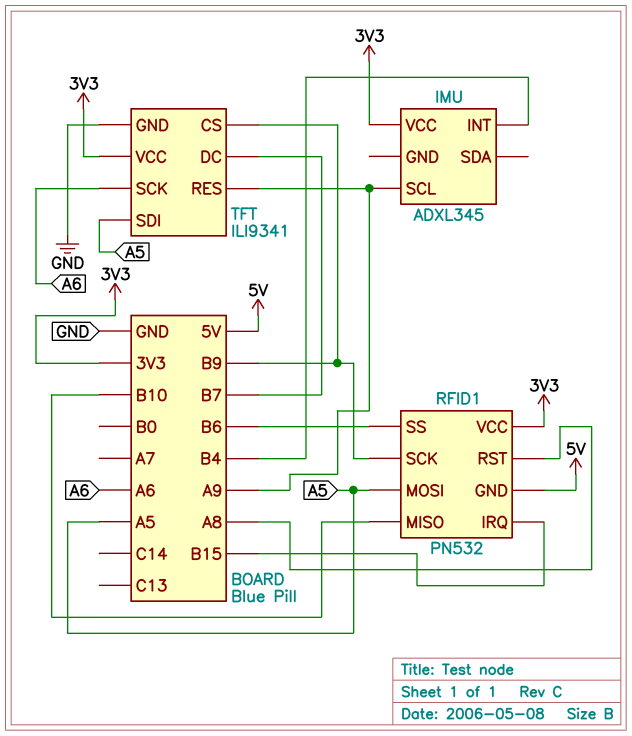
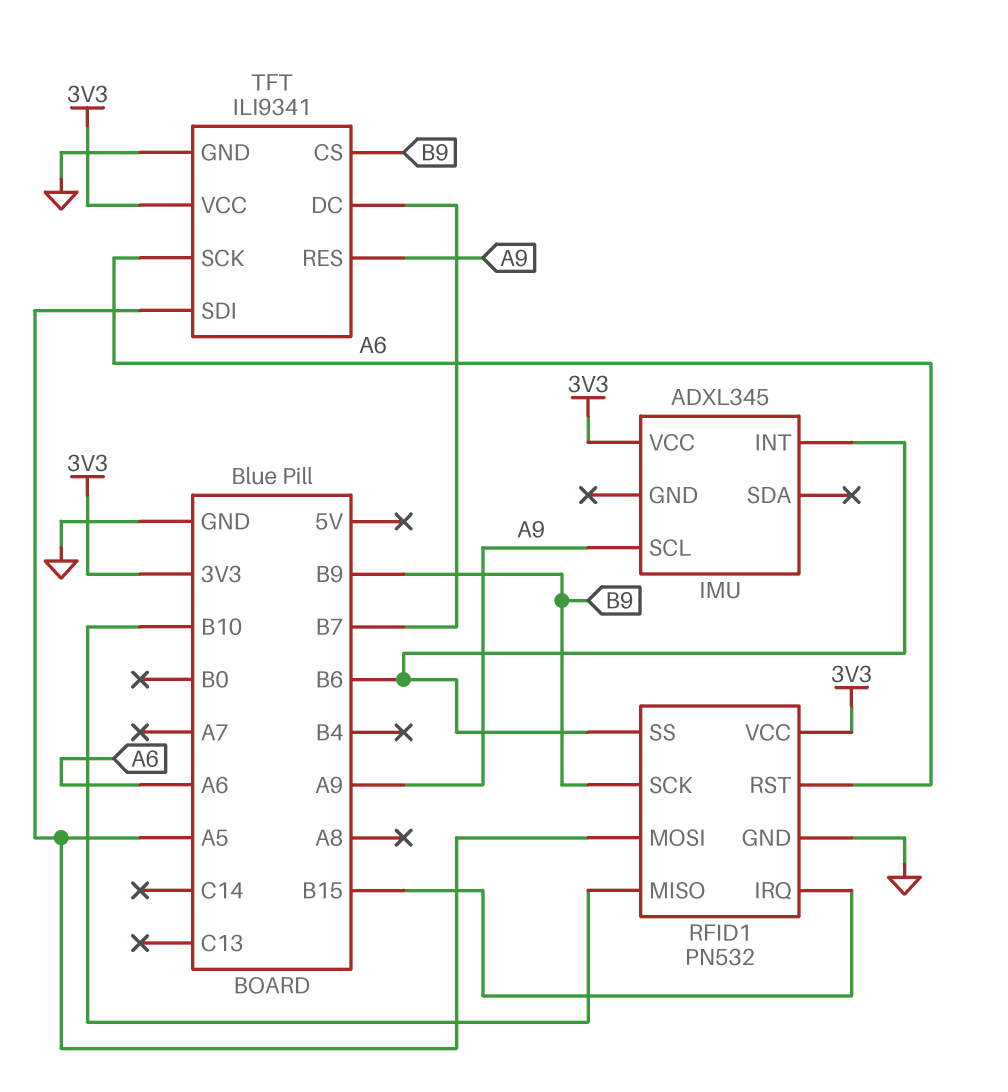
IMU pin INT: B4 -> B6
RFID1 pin GND: 5V -> GND
RFID1 pin RST: A8 -> A6

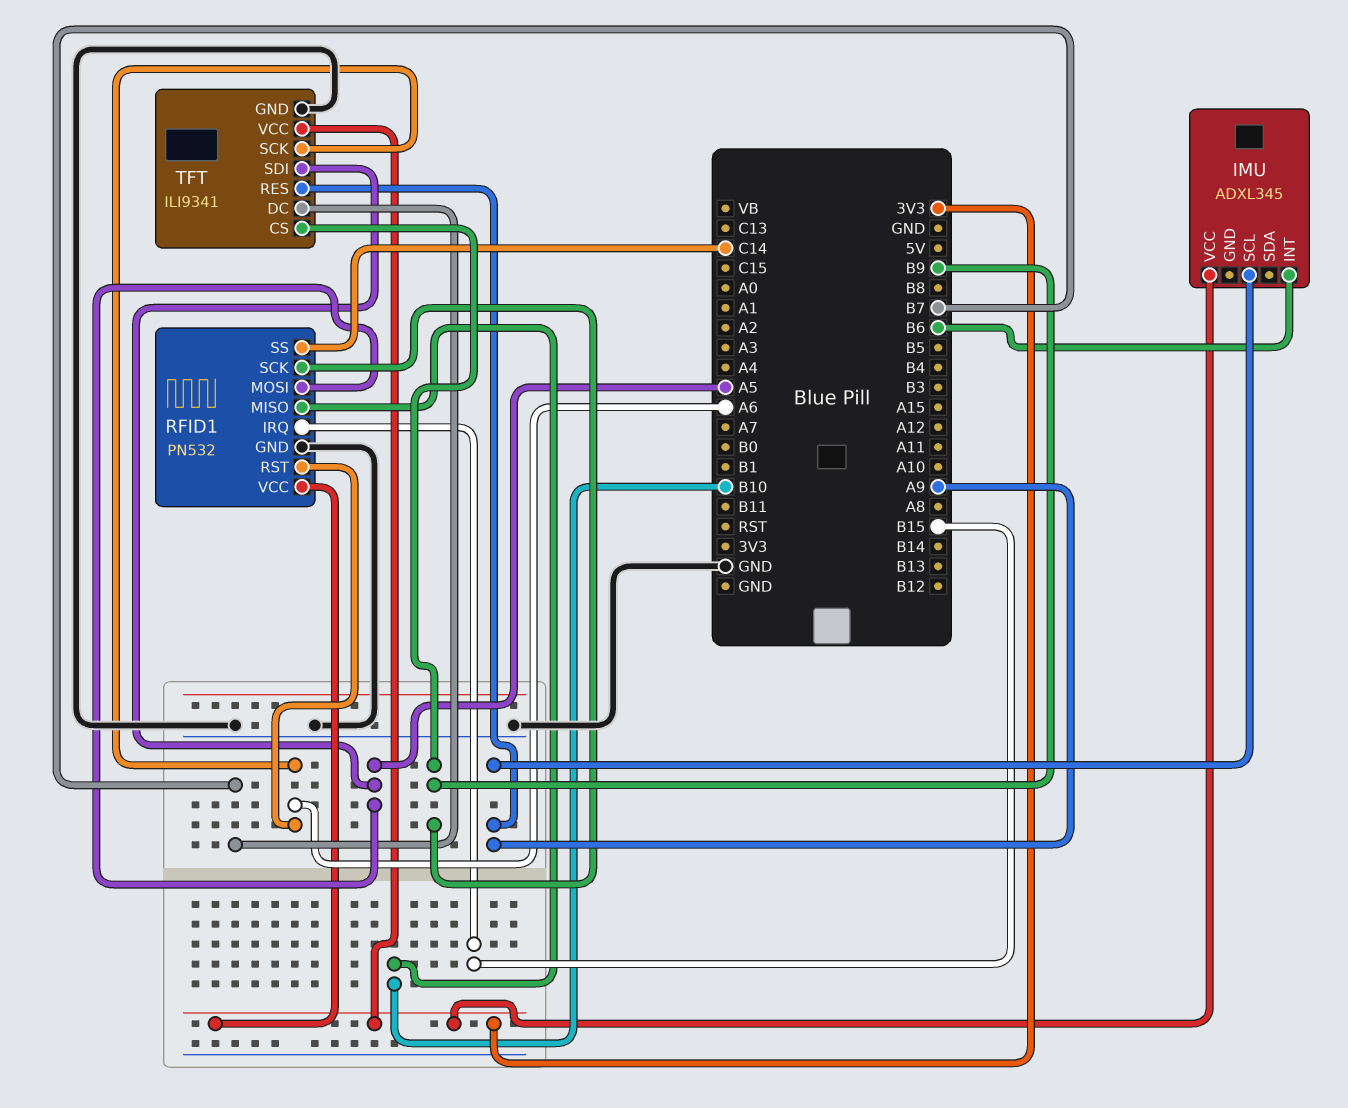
RFID1 pin SS: B6 -> C14

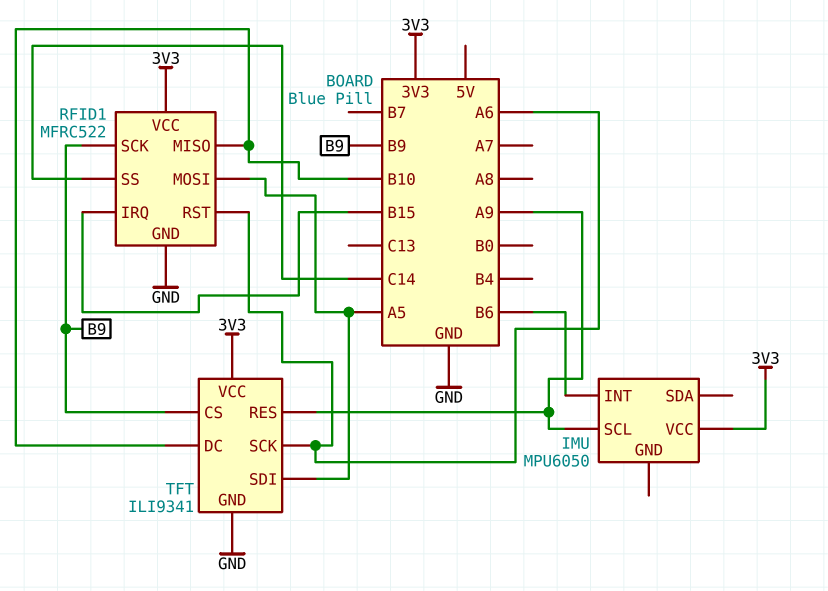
IMU: ADXL345 -> MPU6050
RFID1: PN532 -> MFRC522
TFT pin DC: B7 -> B10

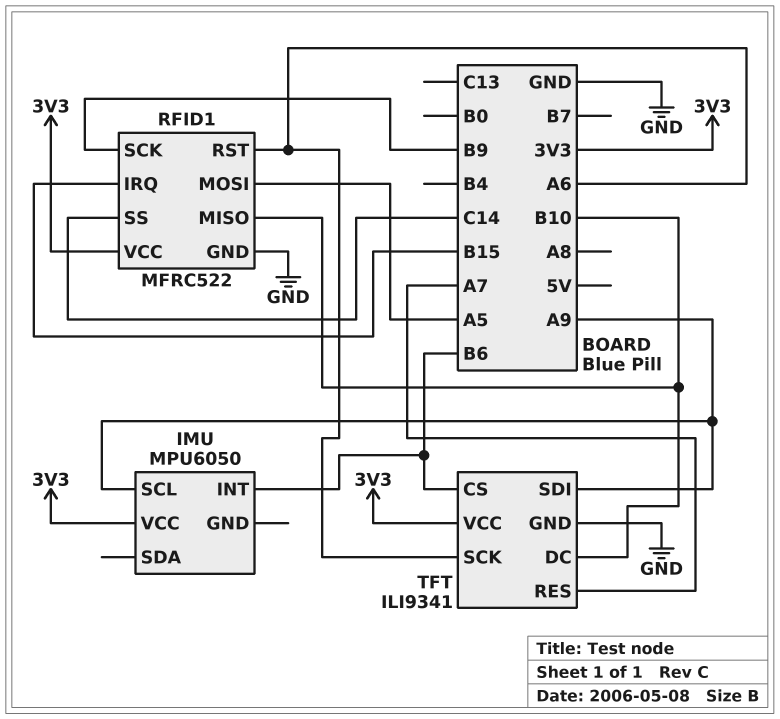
TFT pin CS: B9 -> B6
TFT pin RES: A9 -> A7
TFT pin SDI: A5 -> A9

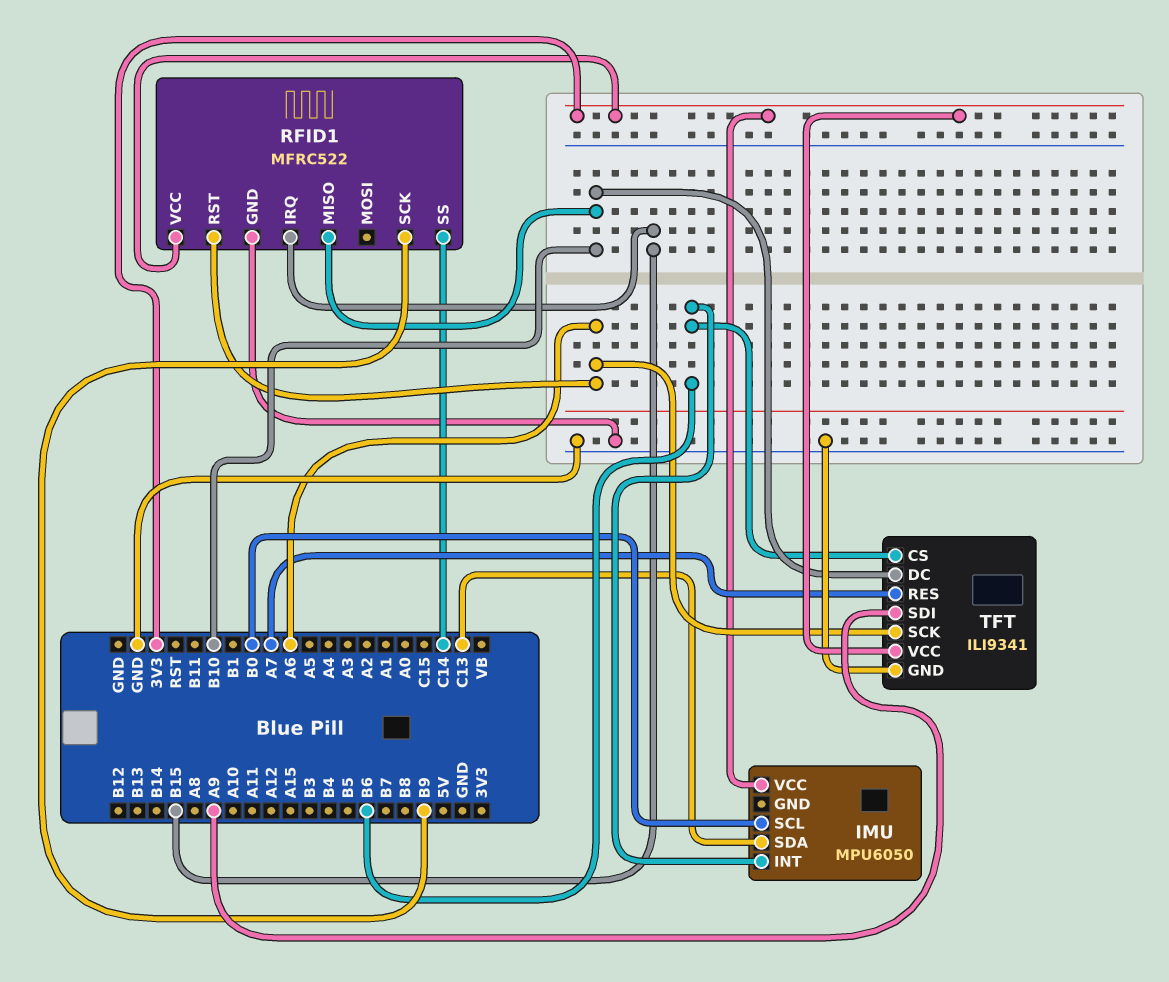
IMU pin SCL: A9 -> B0
IMU pin SDA: none -> C13
RFID1 pin MOSI: A5 -> none

